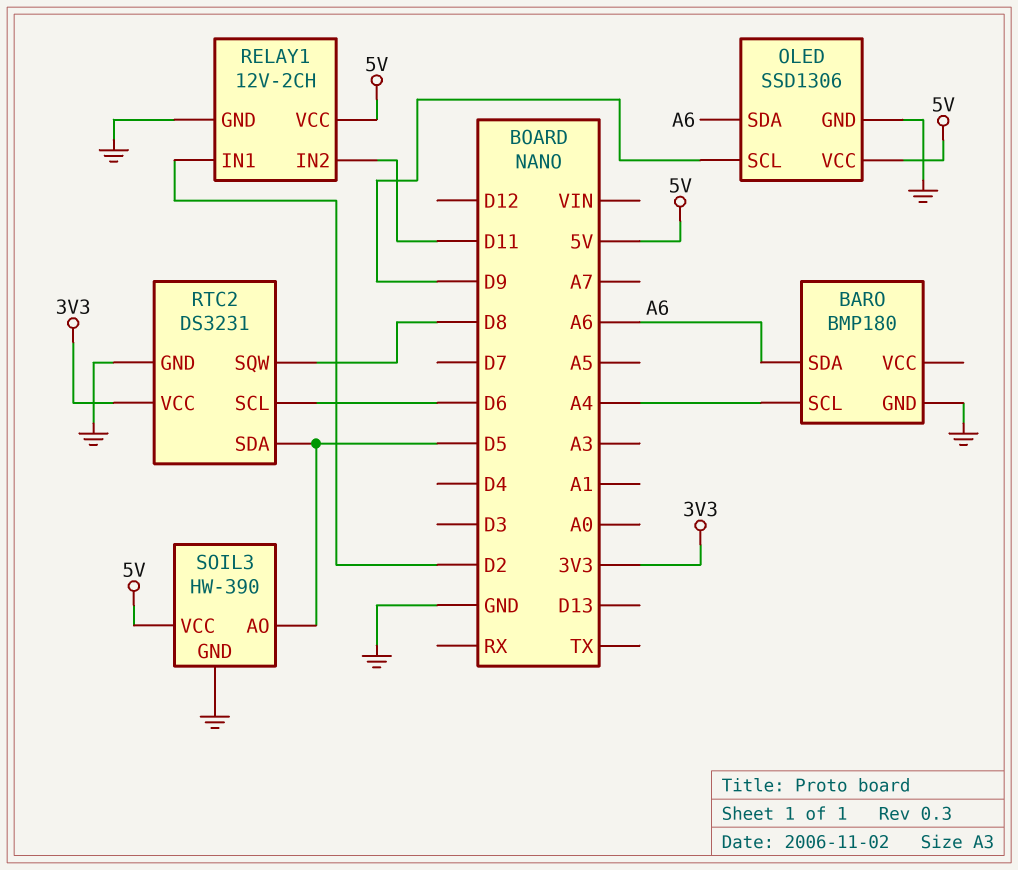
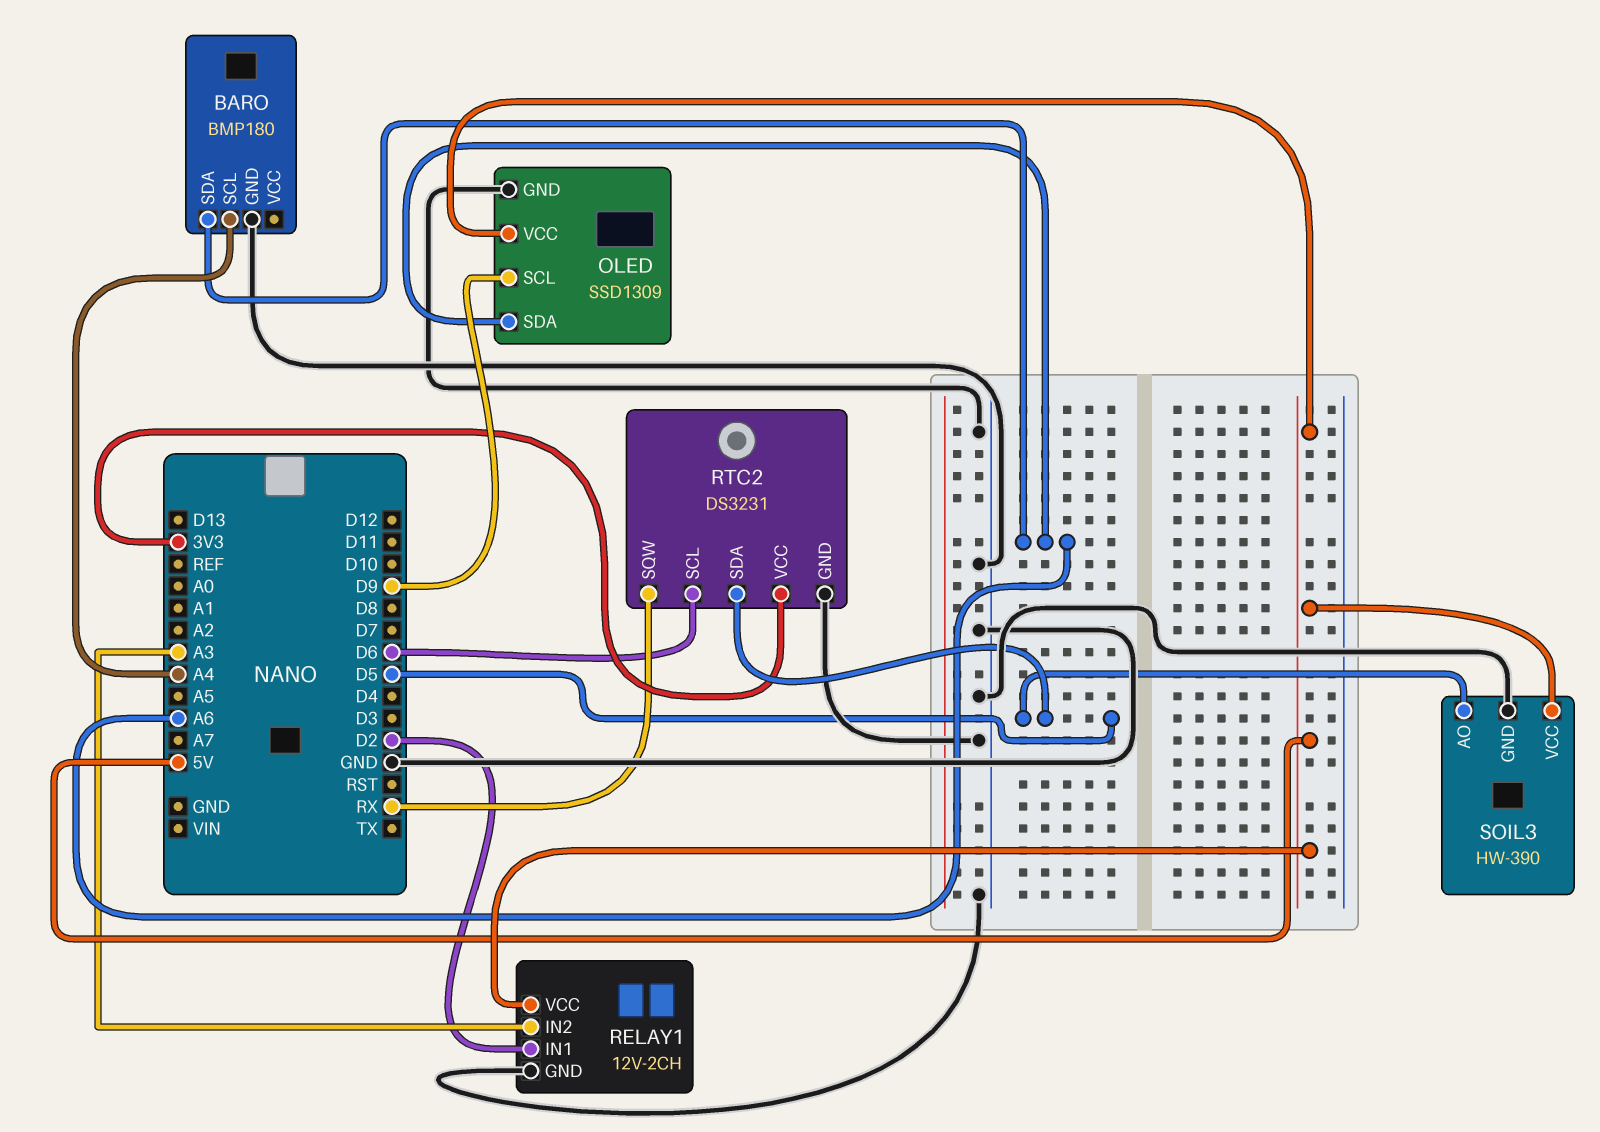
OLED: SSD1306 -> SSD1309
RELAY1 pin IN2: D11 -> A3
RTC2 pin SQW: D8 -> RX

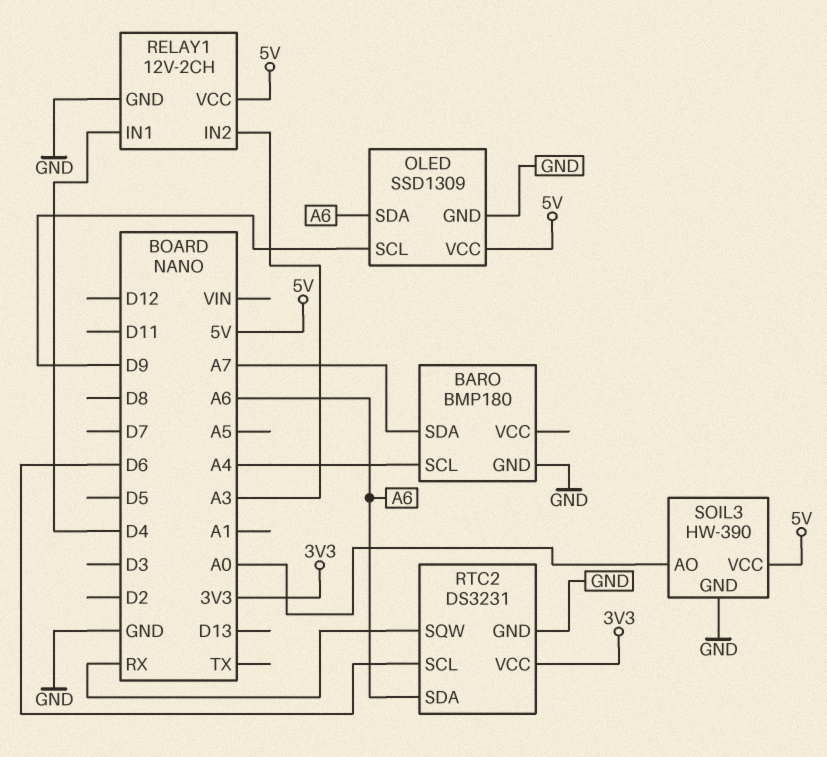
BARO pin SDA: A6 -> A7
RELAY1 pin IN1: D2 -> D4
RTC2 pin SDA: D5 -> A6
SOIL3 pin AO: D5 -> A0

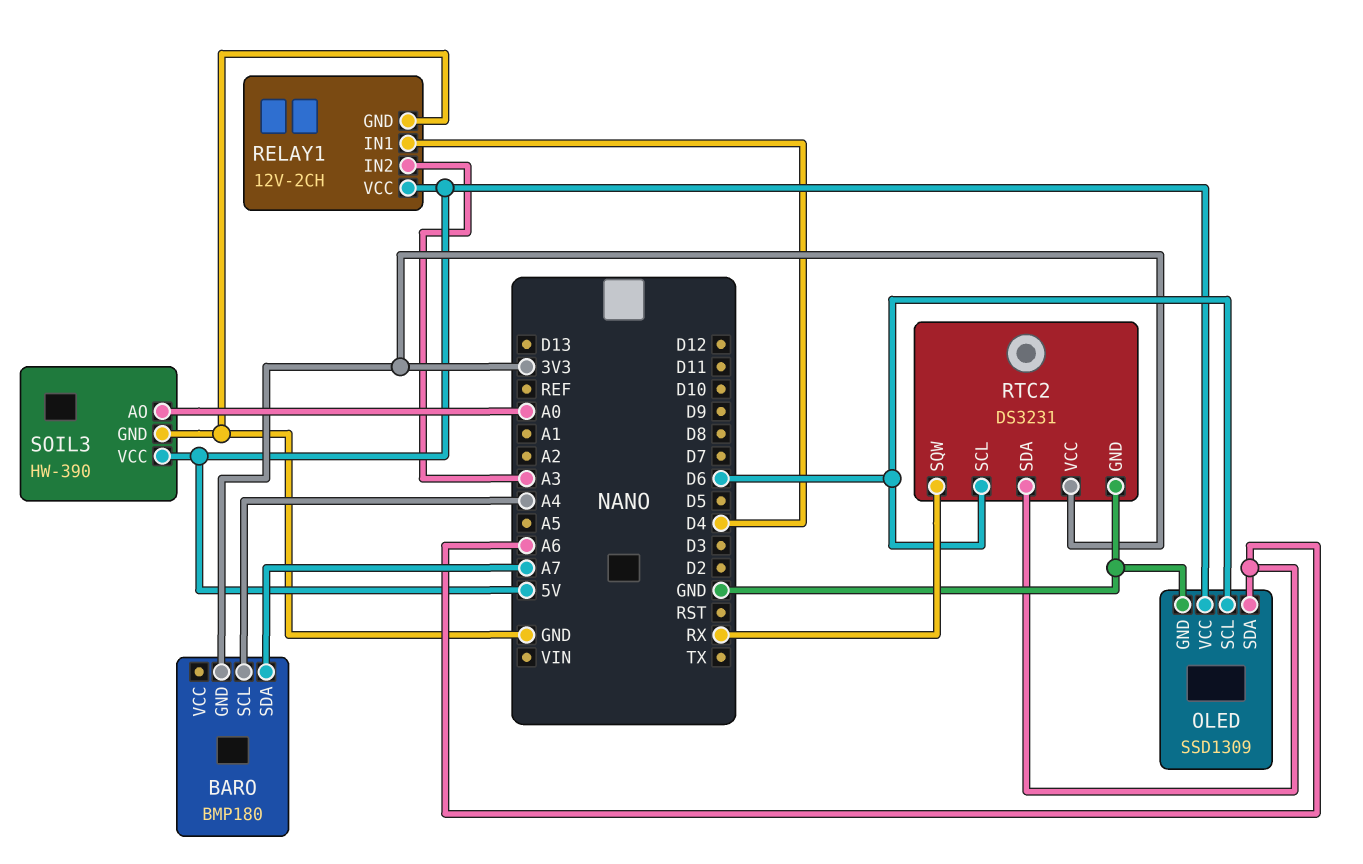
BARO pin GND: GND -> 3V3
OLED pin SCL: D9 -> D6

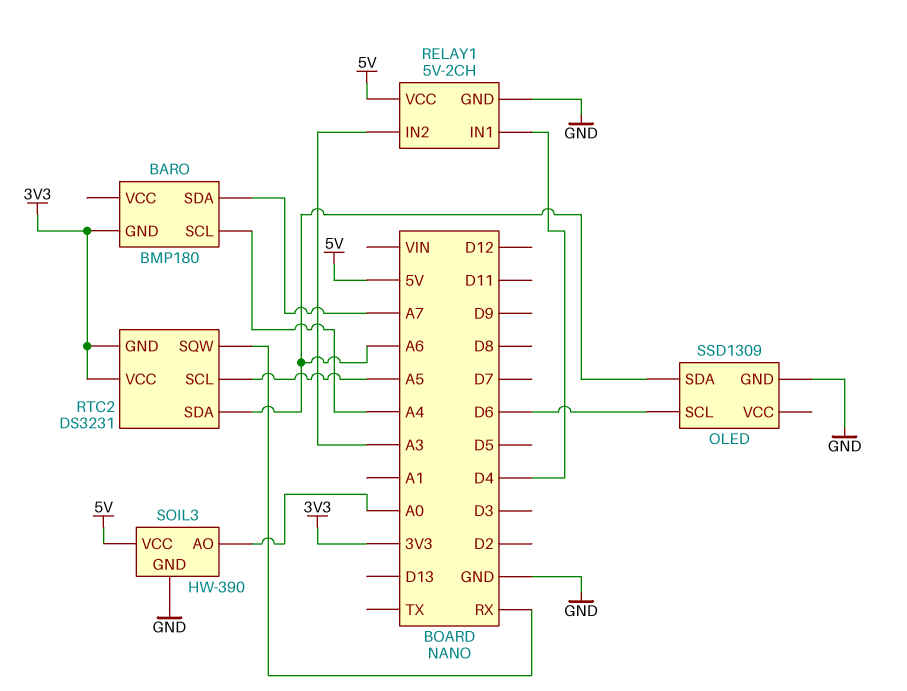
OLED pin VCC: 5V -> none
RELAY1: 12V-2CH -> 5V-2CH
RTC2 pin GND: GND -> 3V3
RTC2 pin SCL: D6 -> A5

